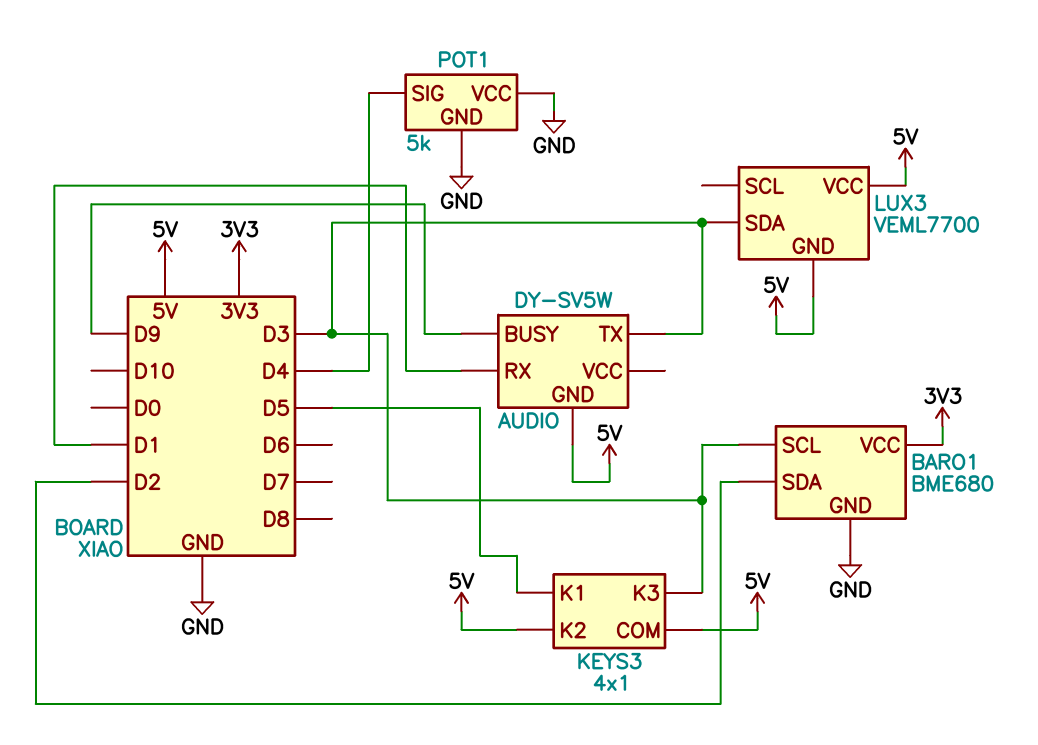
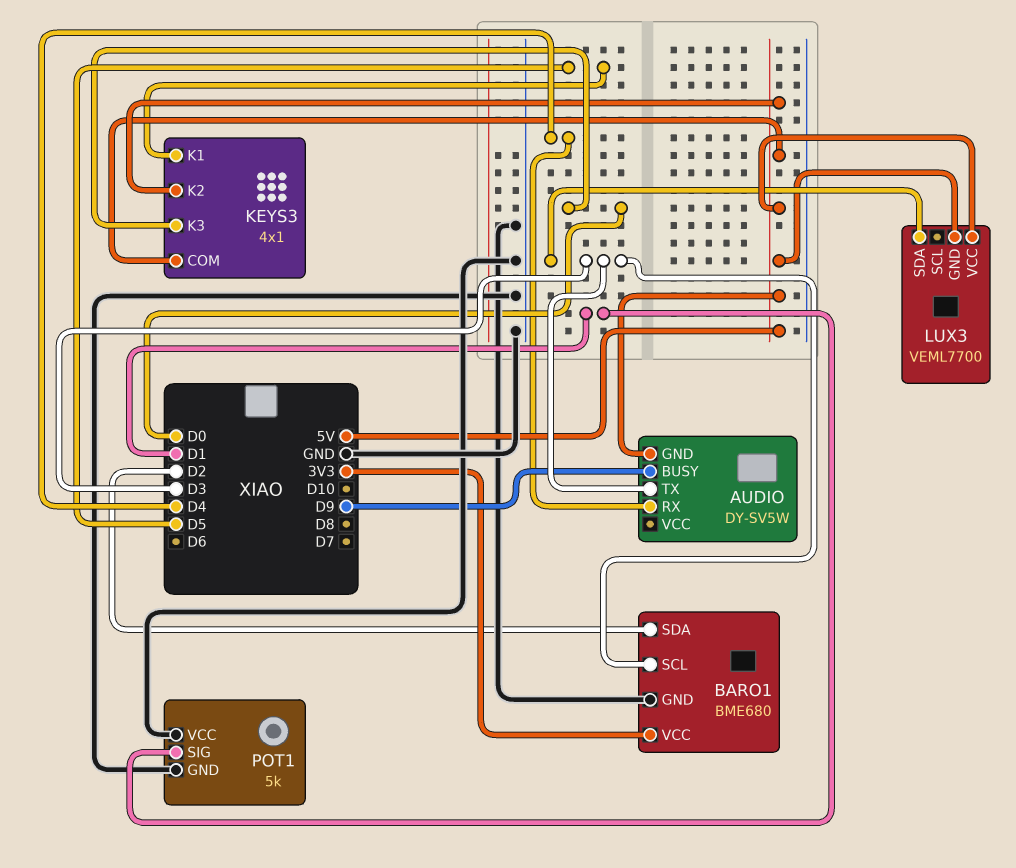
AUDIO pin RX: D1 -> D4
KEYS3 pin K3: D3 -> D0
POT1 pin SIG: D4 -> D1

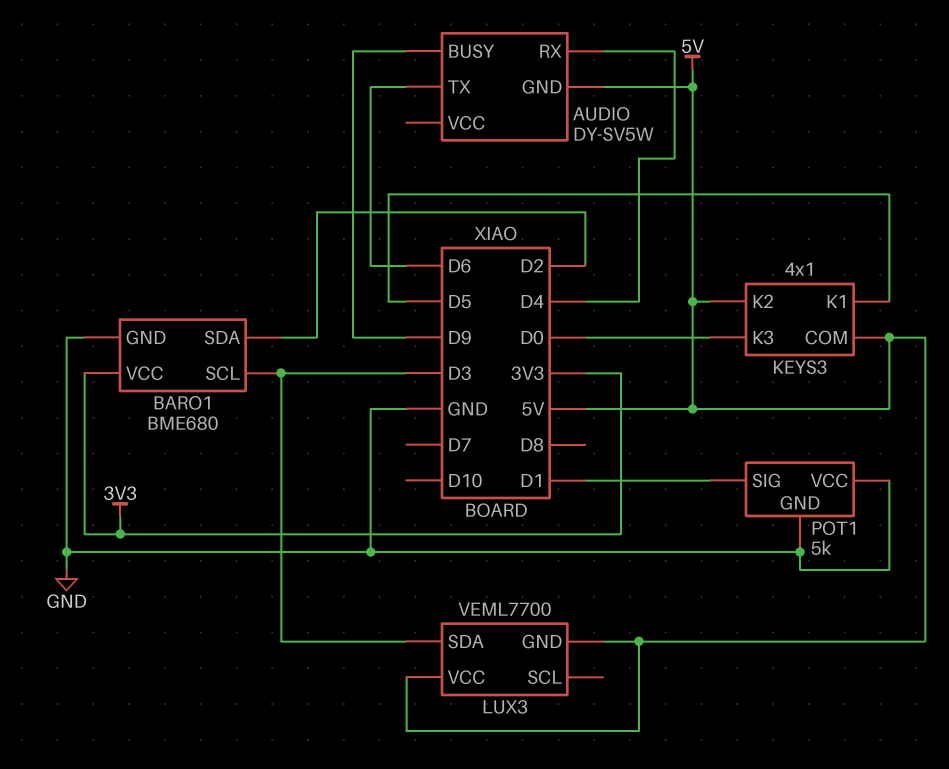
AUDIO pin TX: D3 -> D6

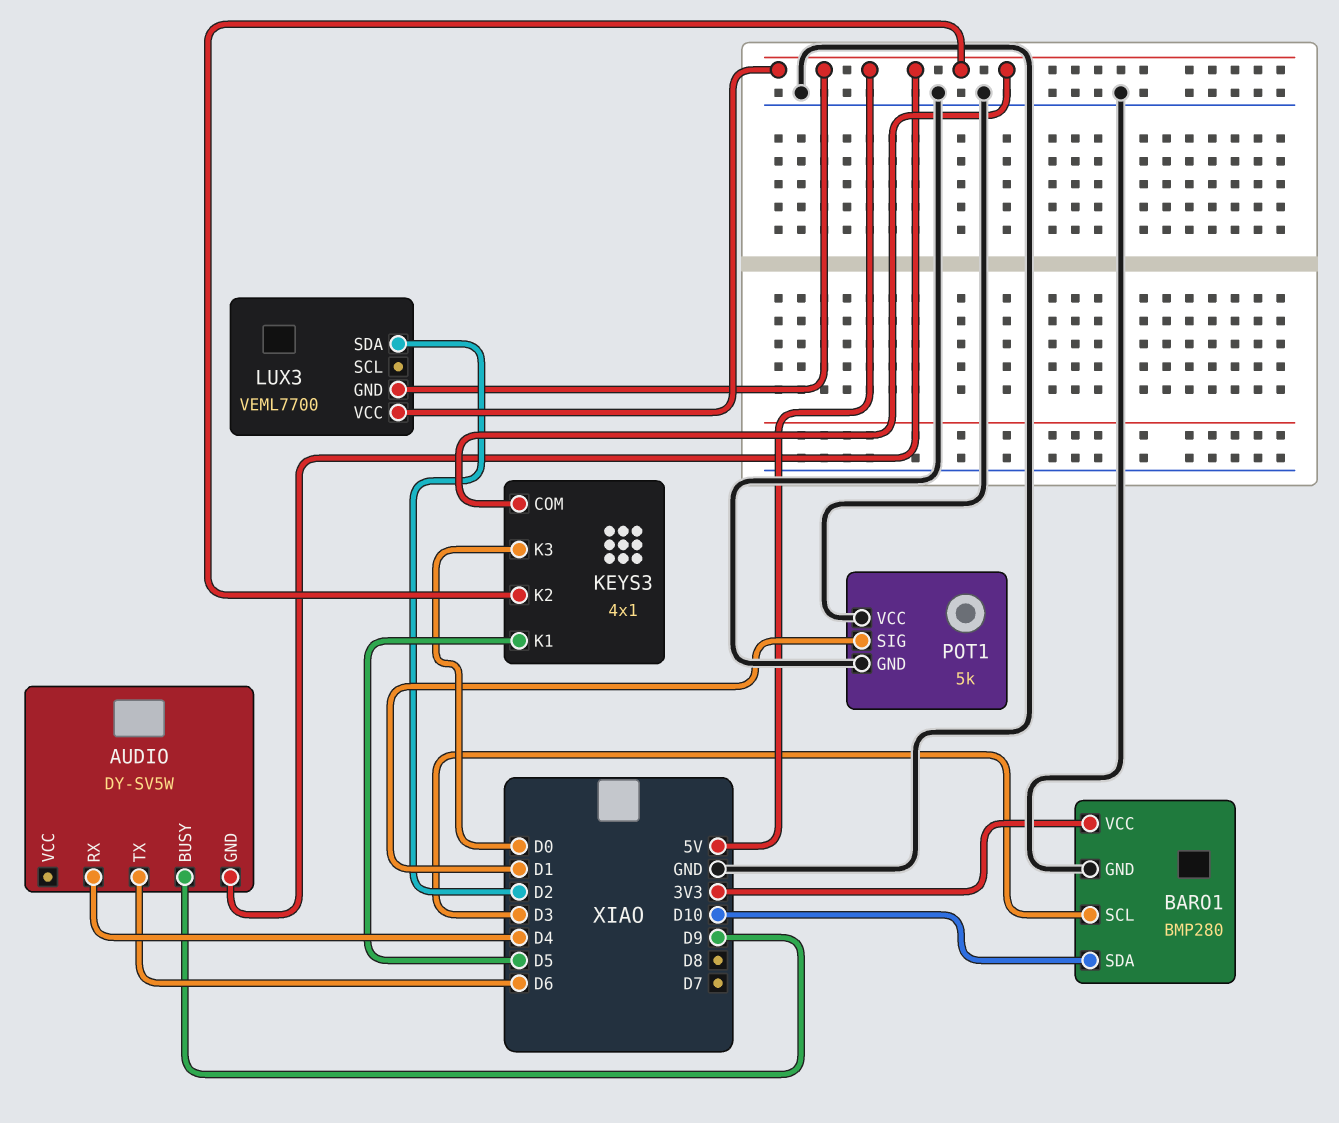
BARO1: BME680 -> BMP280
BARO1 pin SDA: D2 -> D10
LUX3 pin SDA: D3 -> D2

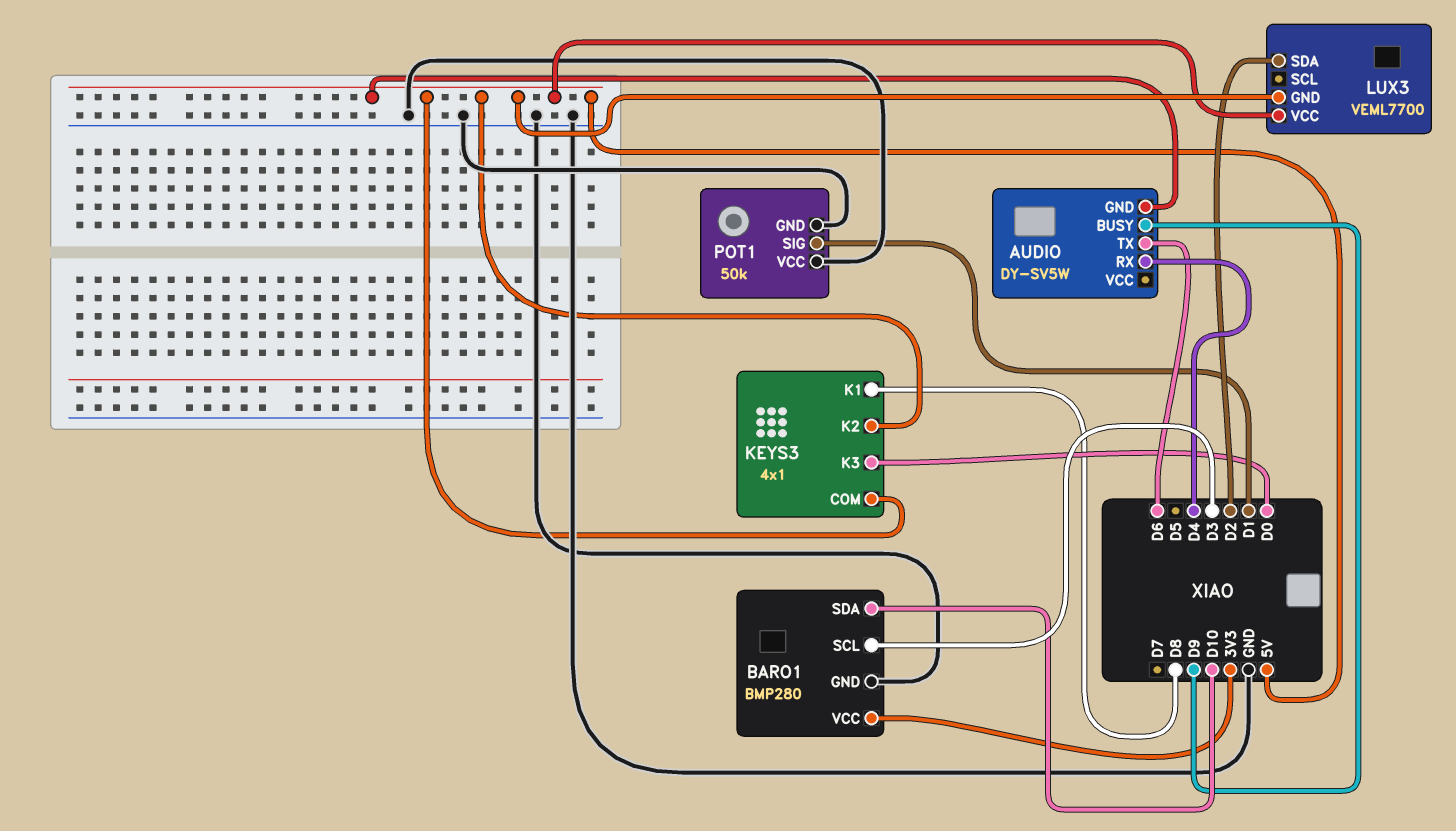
KEYS3 pin K1: D5 -> D8
POT1: 5k -> 50k

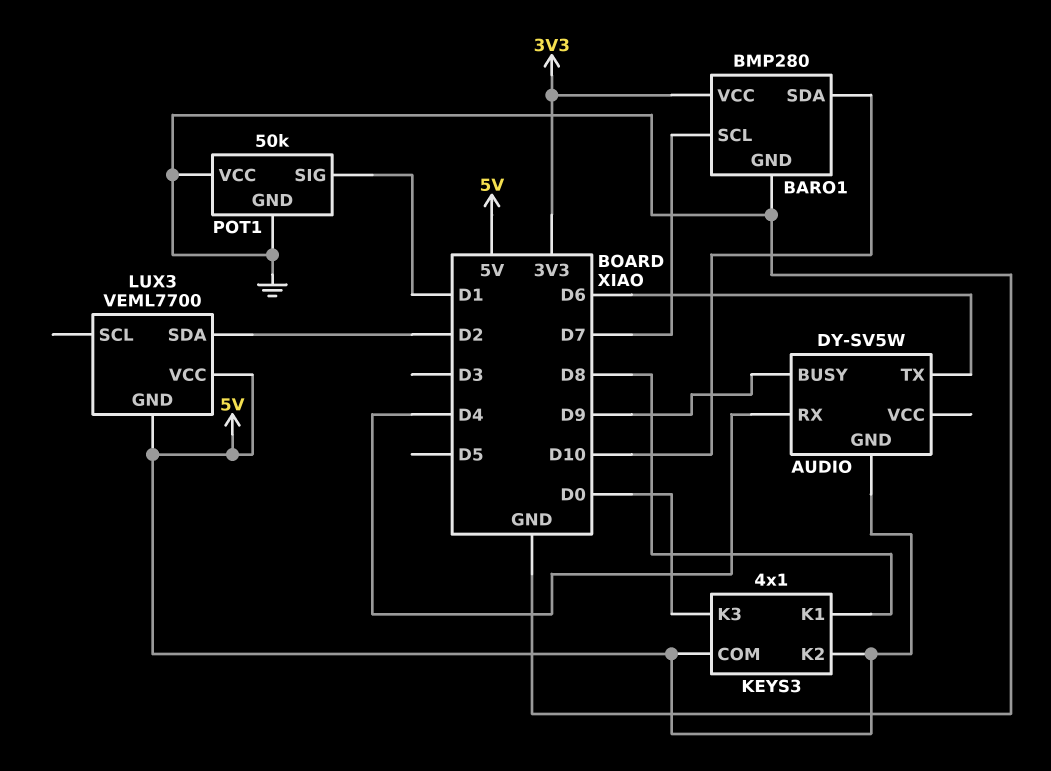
BARO1 pin SCL: D3 -> D7

